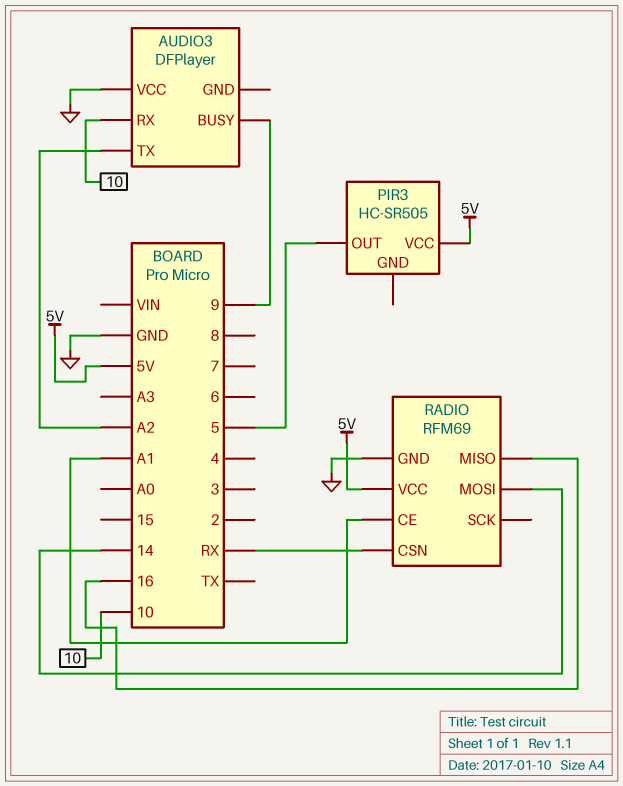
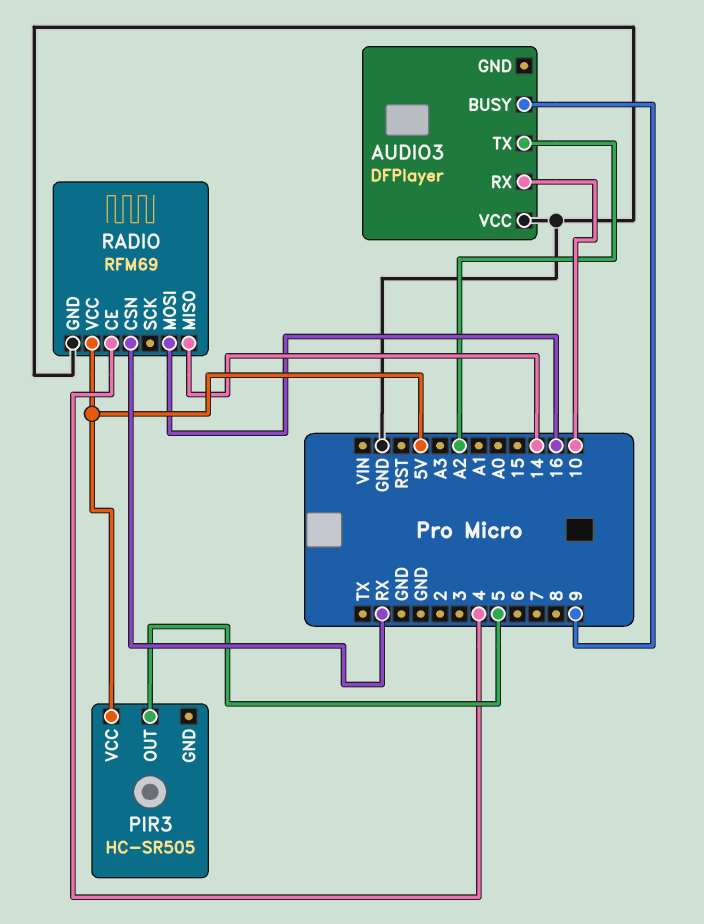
RADIO pin CE: A1 -> 4
RADIO pin MISO: 16 -> 14
RADIO pin MOSI: 14 -> 16

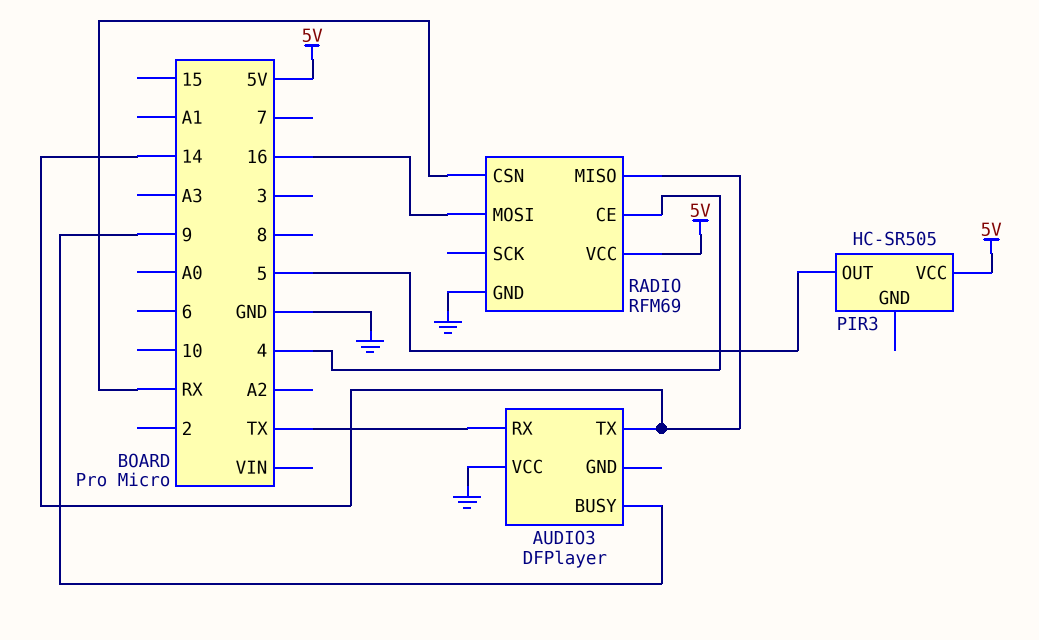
AUDIO3 pin RX: 10 -> TX
AUDIO3 pin TX: A2 -> 14

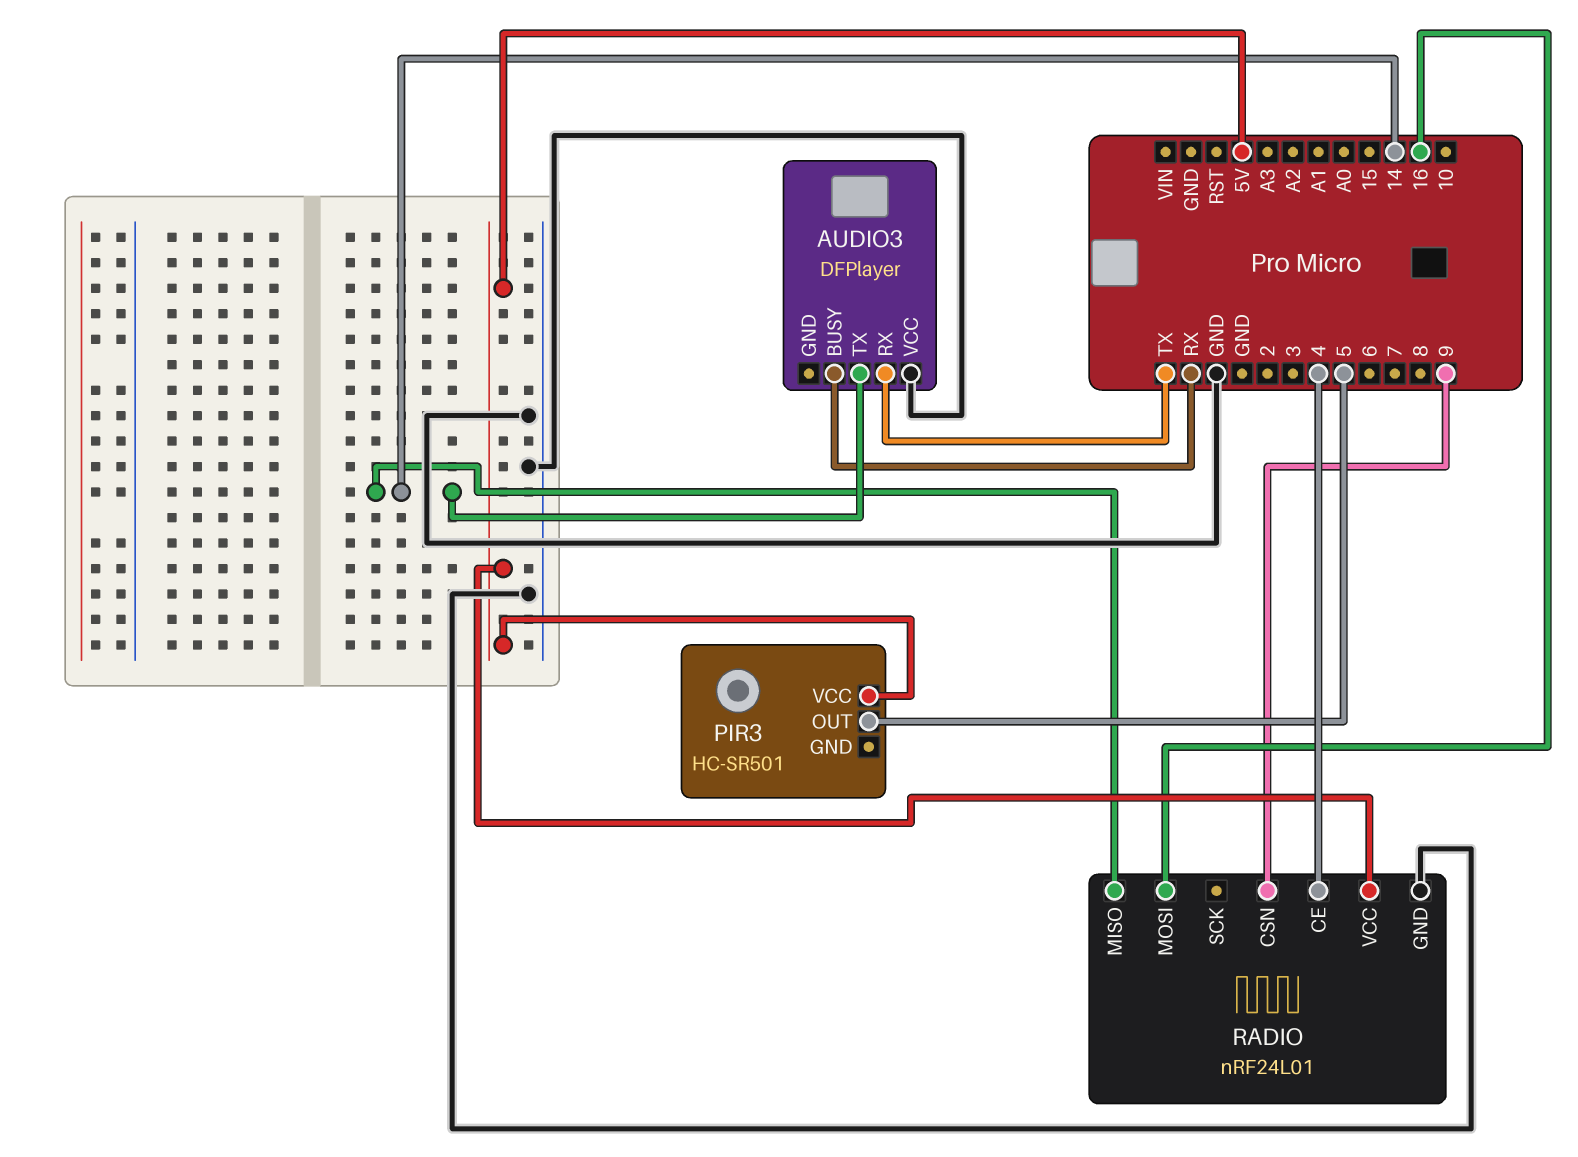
AUDIO3 pin BUSY: 9 -> RX
PIR3: HC-SR505 -> HC-SR501
RADIO: RFM69 -> nRF24L01
RADIO pin CSN: RX -> 9

